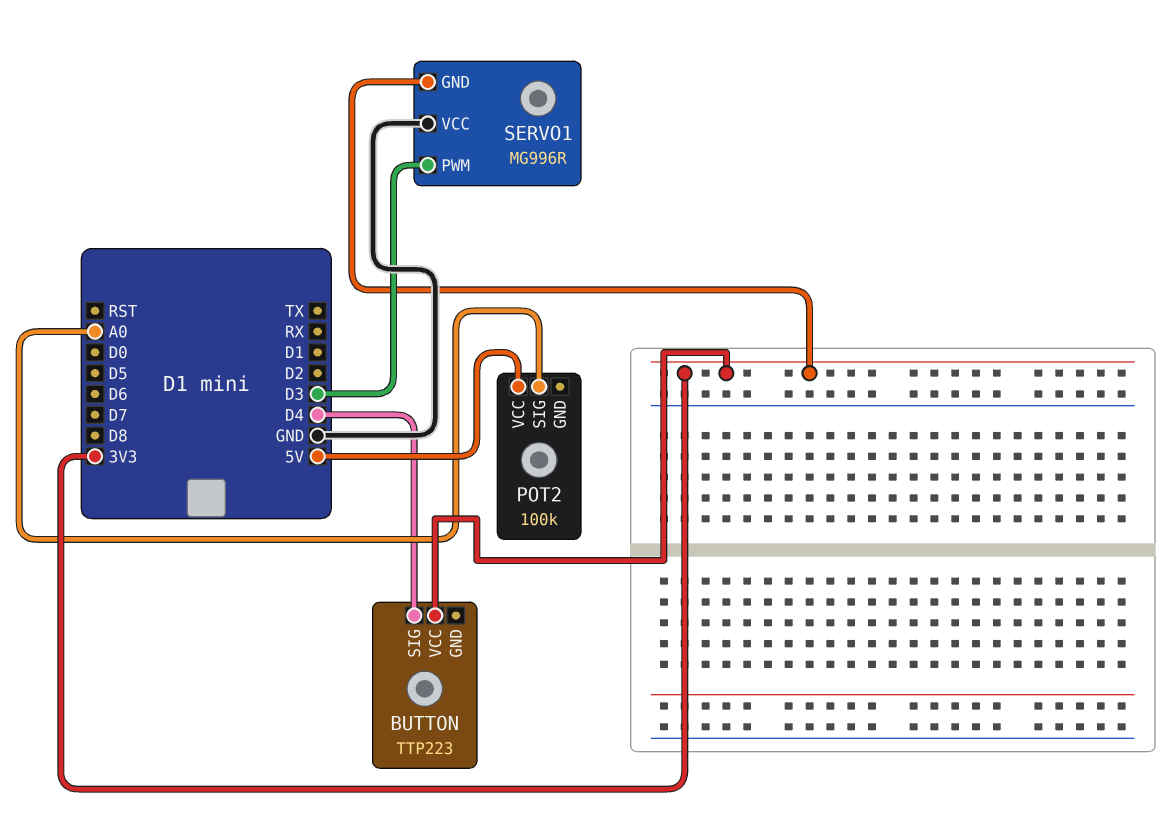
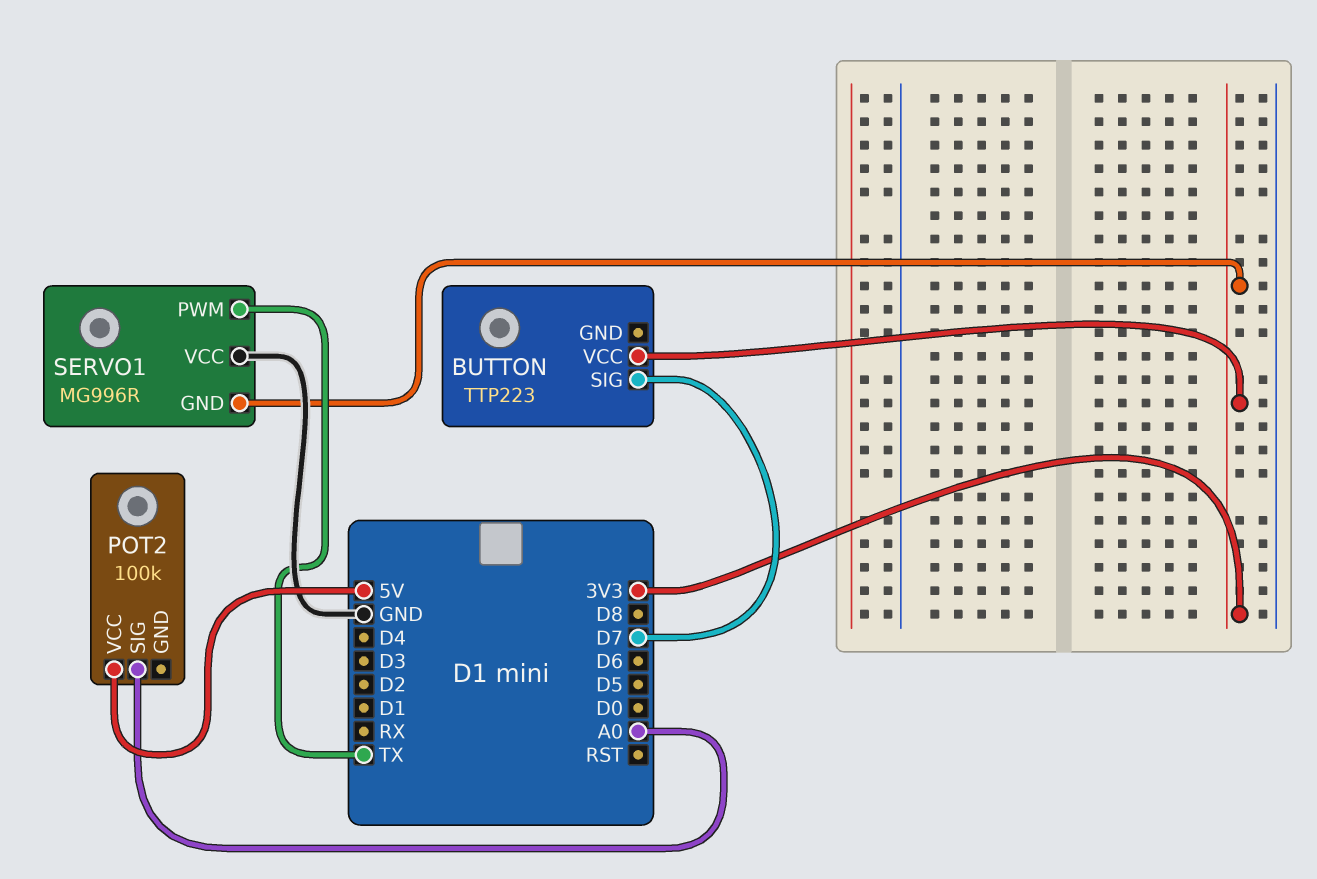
BUTTON pin SIG: D4 -> D7
SERVO1 pin PWM: D3 -> TX

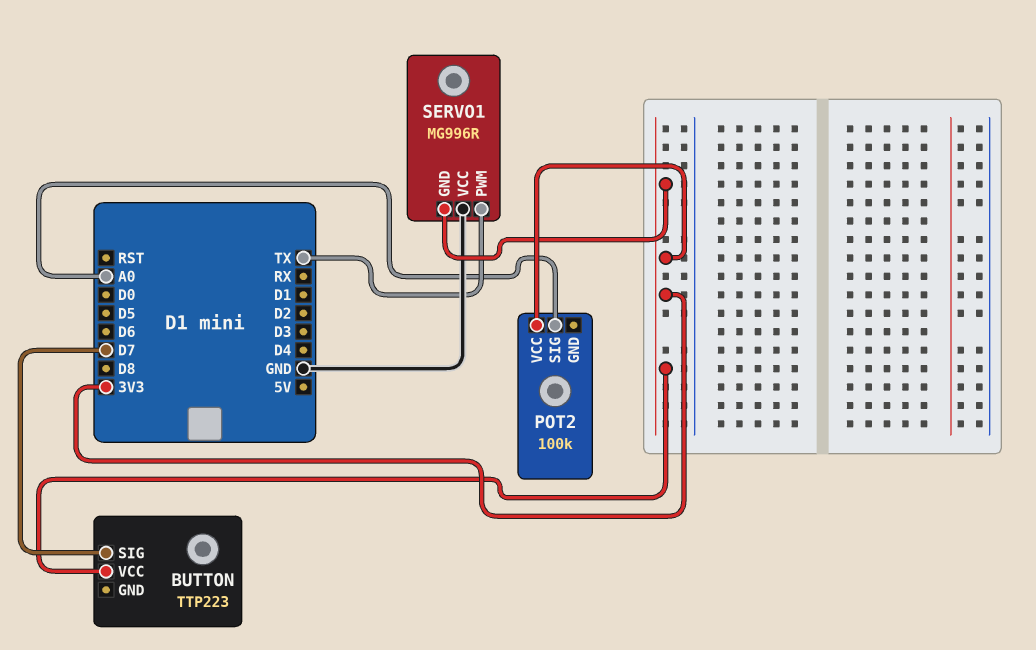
POT2 pin VCC: 5V -> 3V3

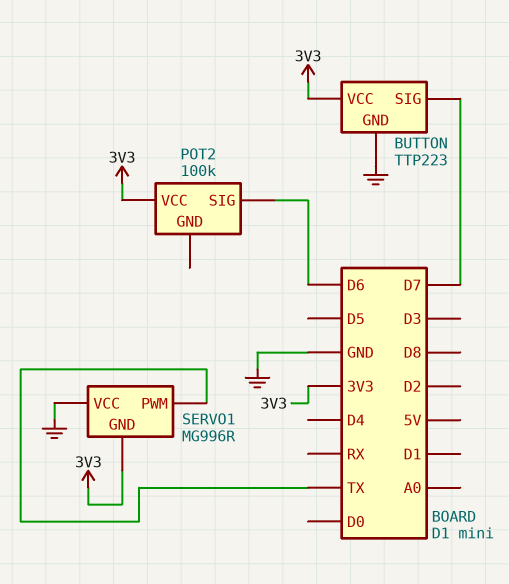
BUTTON pin GND: none -> GND
POT2 pin SIG: A0 -> D6

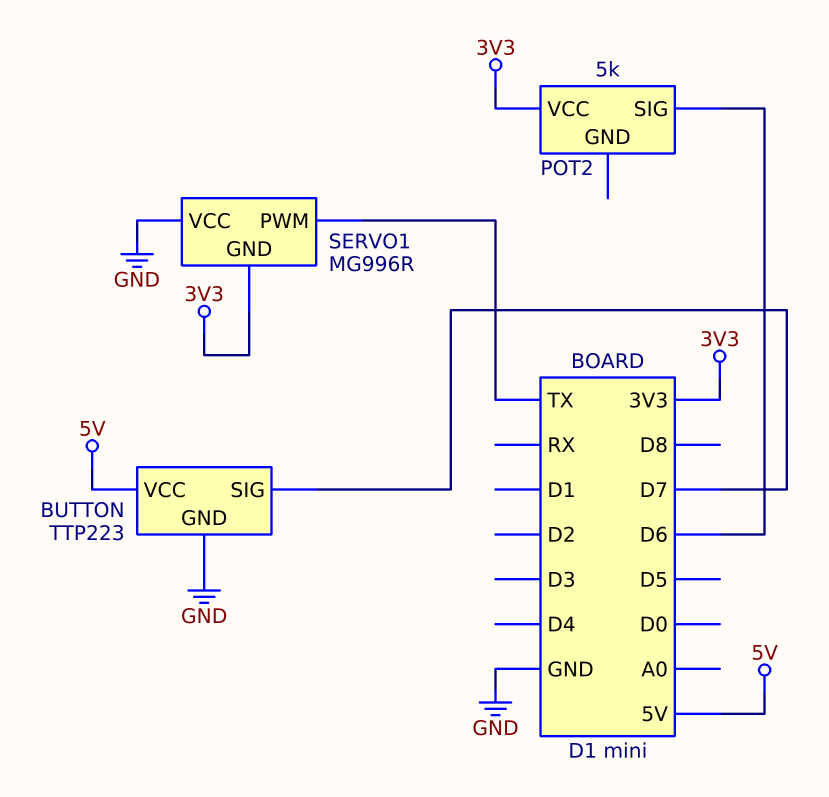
BUTTON pin VCC: 3V3 -> 5V
POT2: 100k -> 5k

